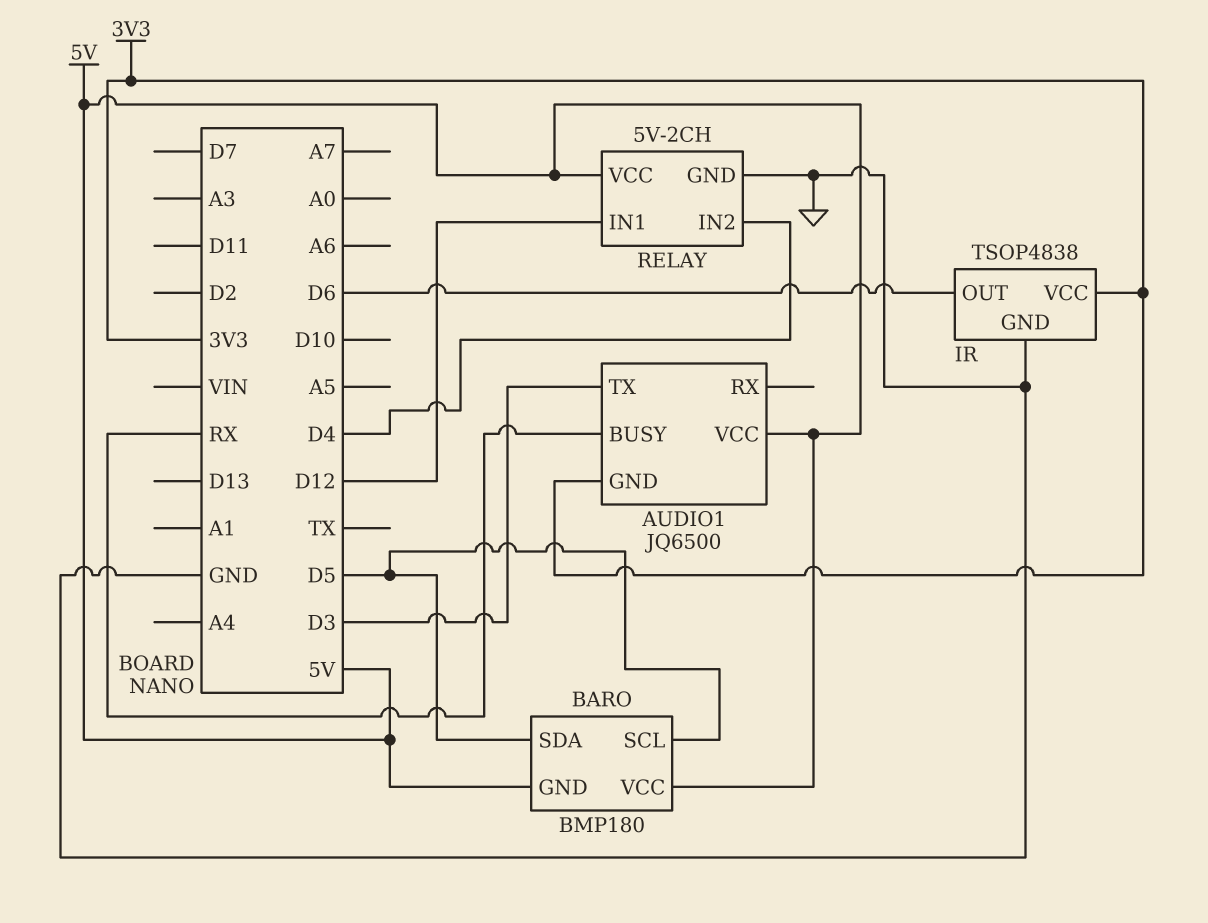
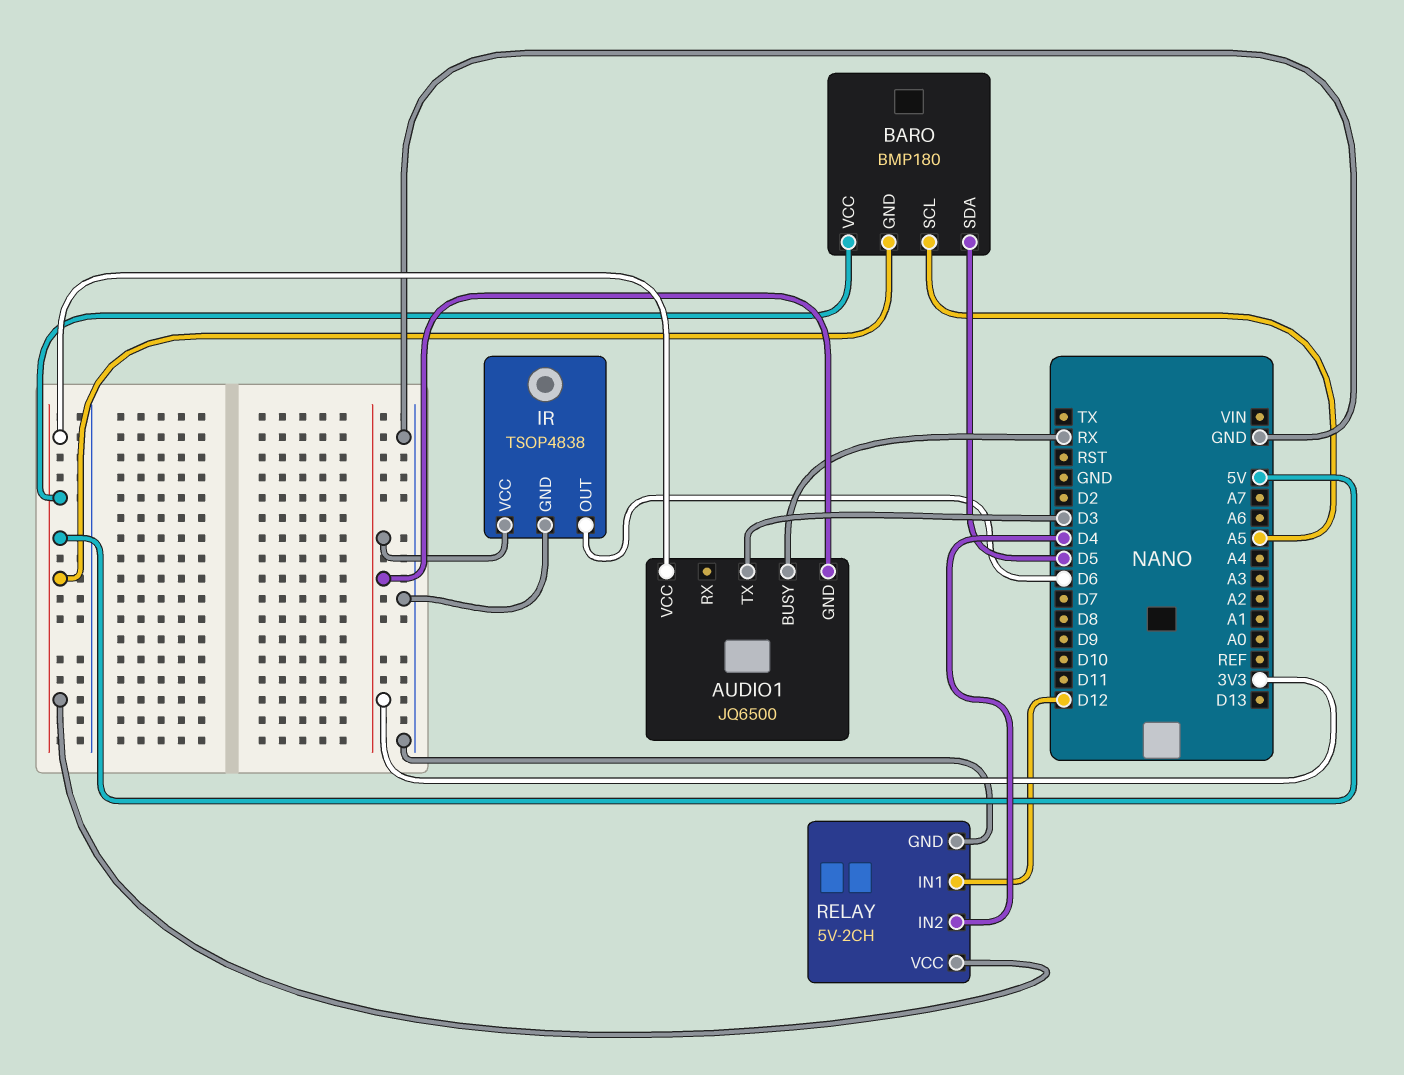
BARO pin SCL: D5 -> A5

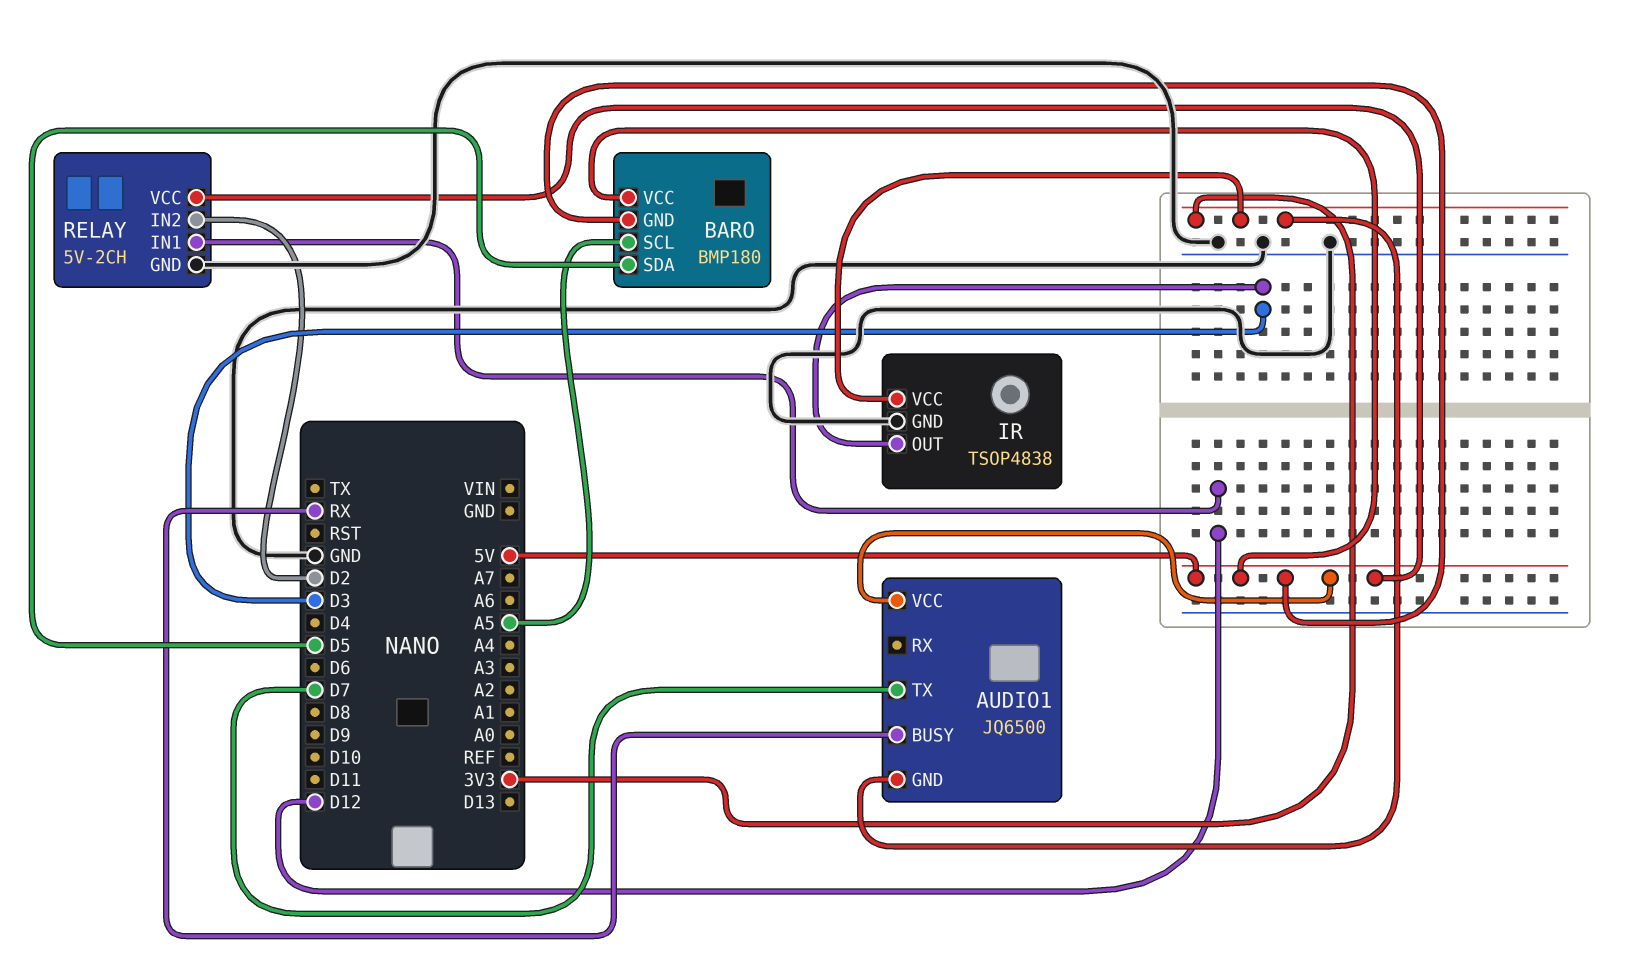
AUDIO1 pin TX: D3 -> D7
IR pin OUT: D6 -> D3
RELAY pin IN2: D4 -> D2

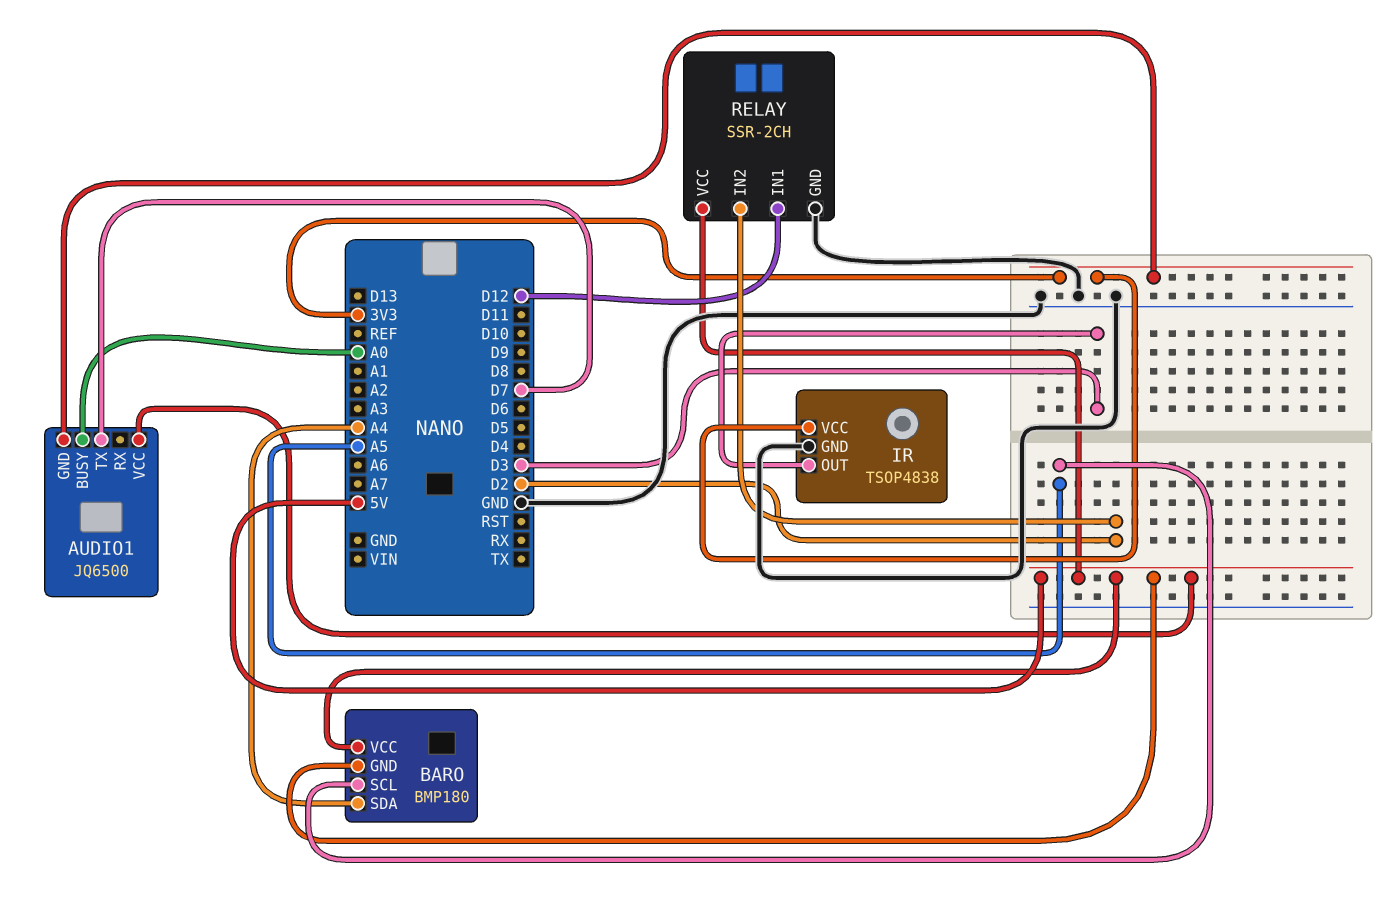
AUDIO1 pin BUSY: RX -> A0
BARO pin SDA: D5 -> A4
RELAY: 5V-2CH -> SSR-2CH

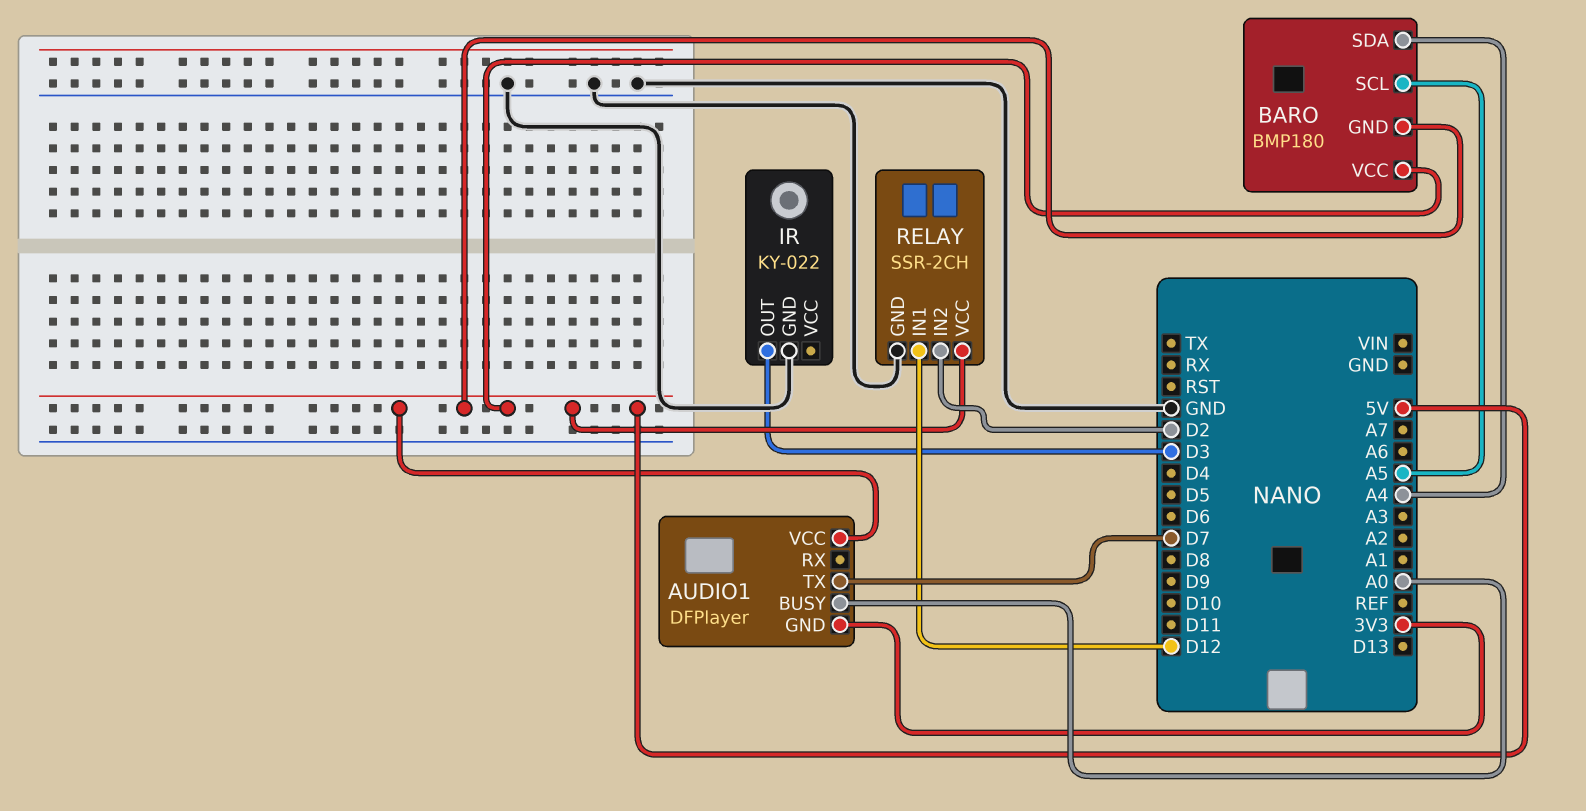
AUDIO1: JQ6500 -> DFPlayer
IR: TSOP4838 -> KY-022
IR pin VCC: 3V3 -> none

